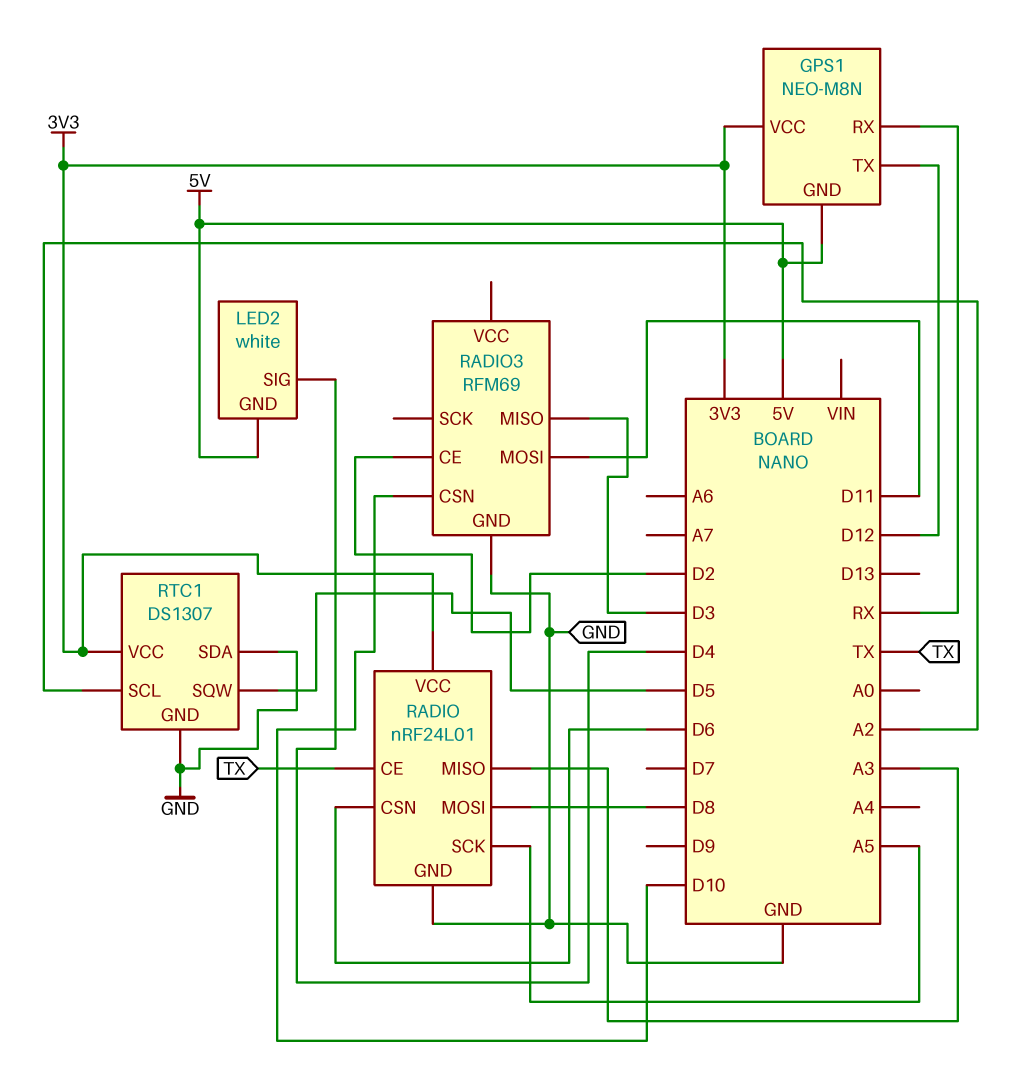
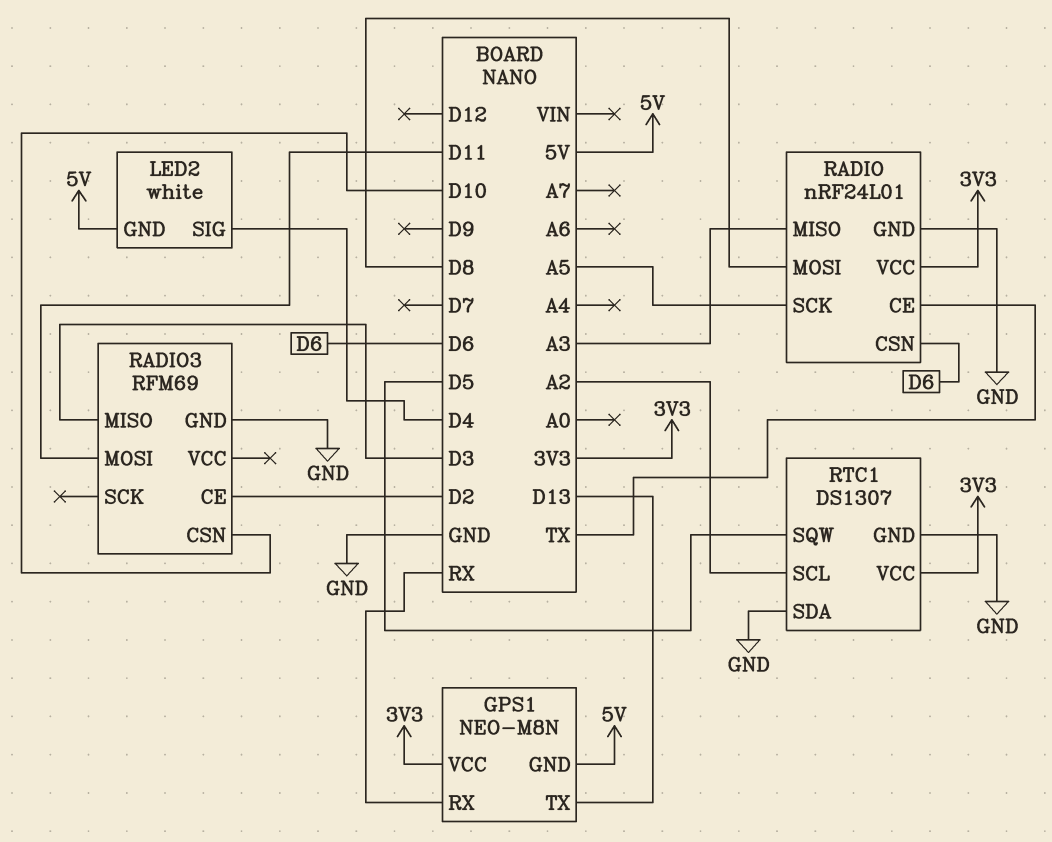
GPS1 pin TX: D12 -> D13

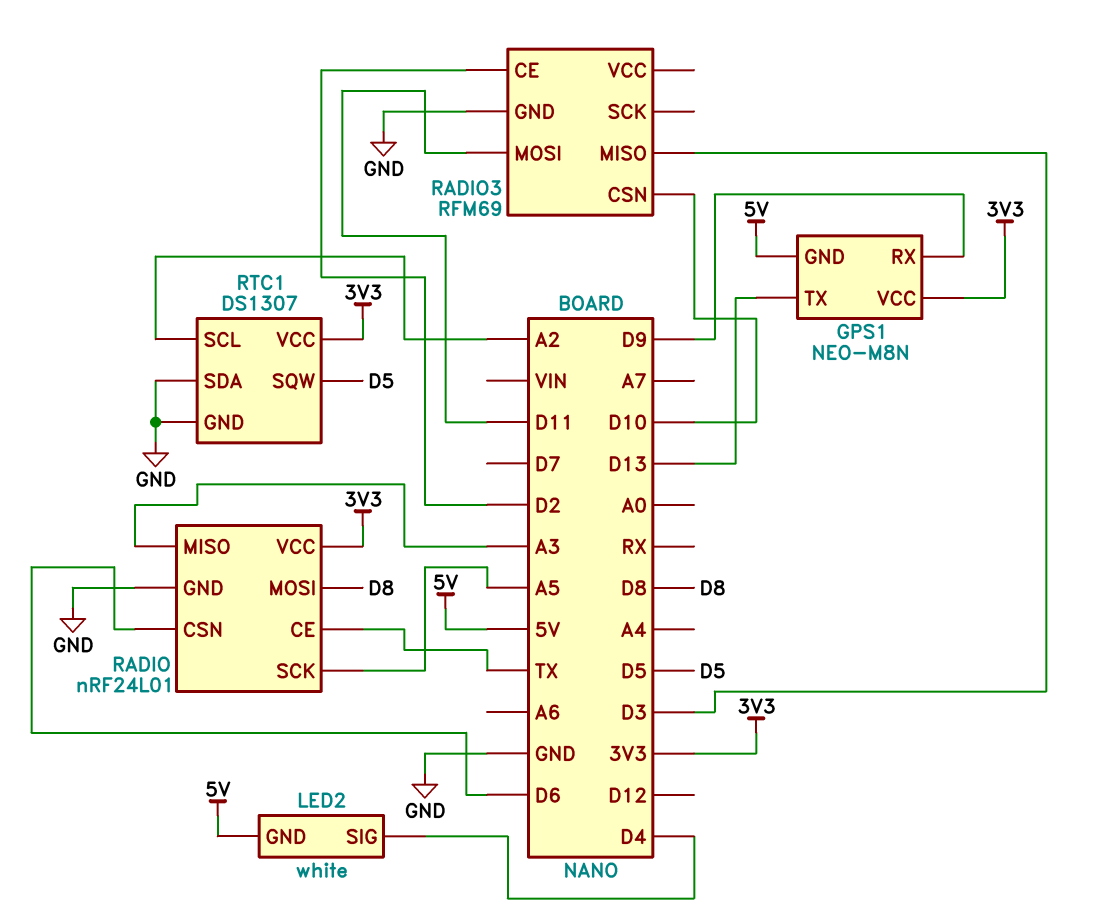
GPS1 pin RX: RX -> D9

